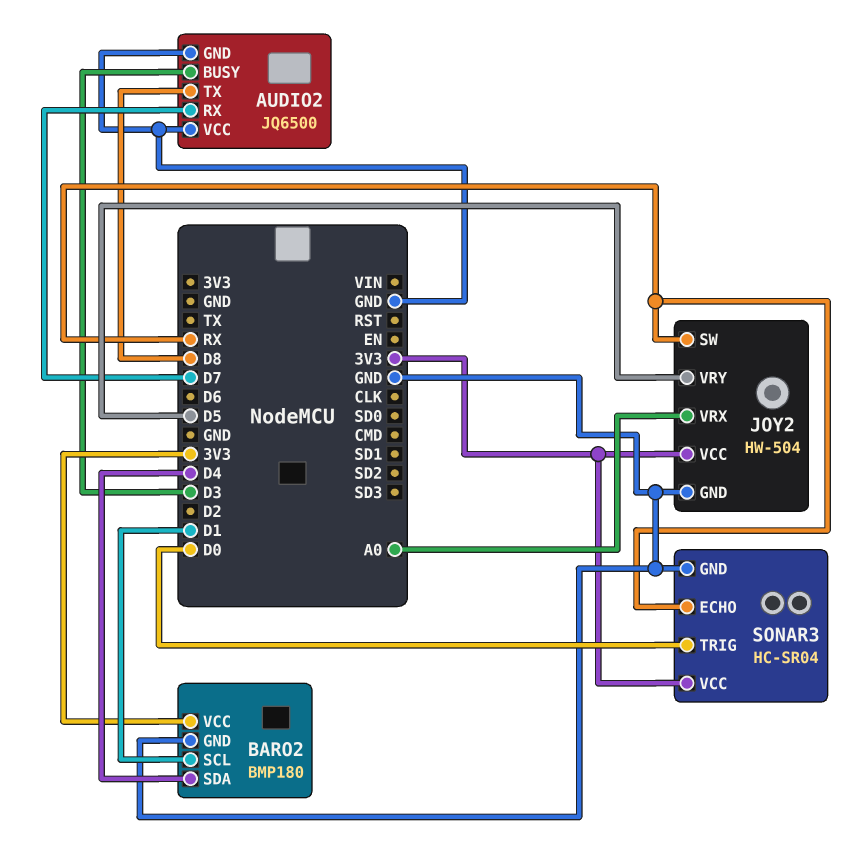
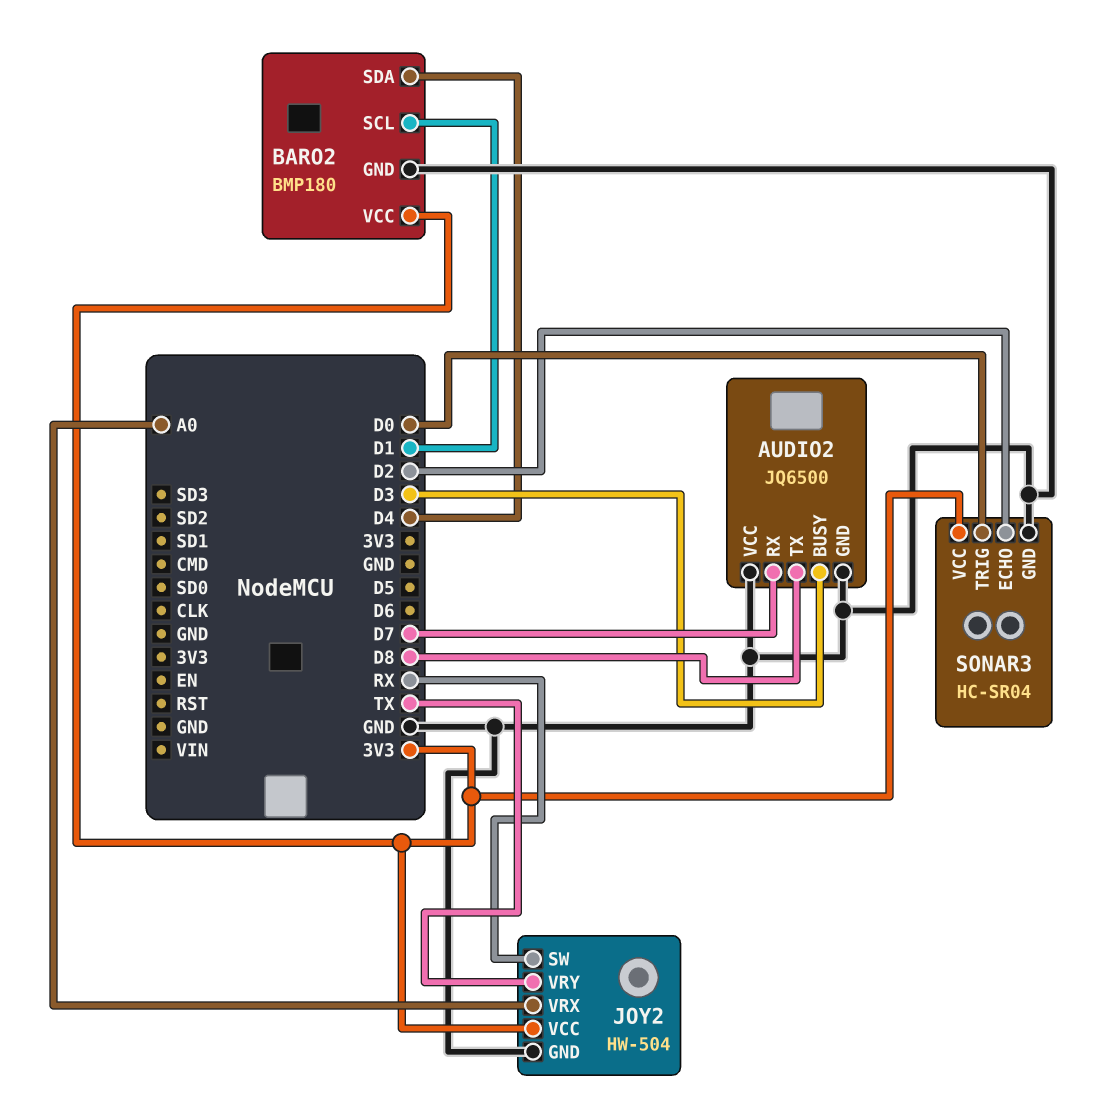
JOY2 pin VRY: D5 -> TX
SONAR3 pin ECHO: RX -> D2

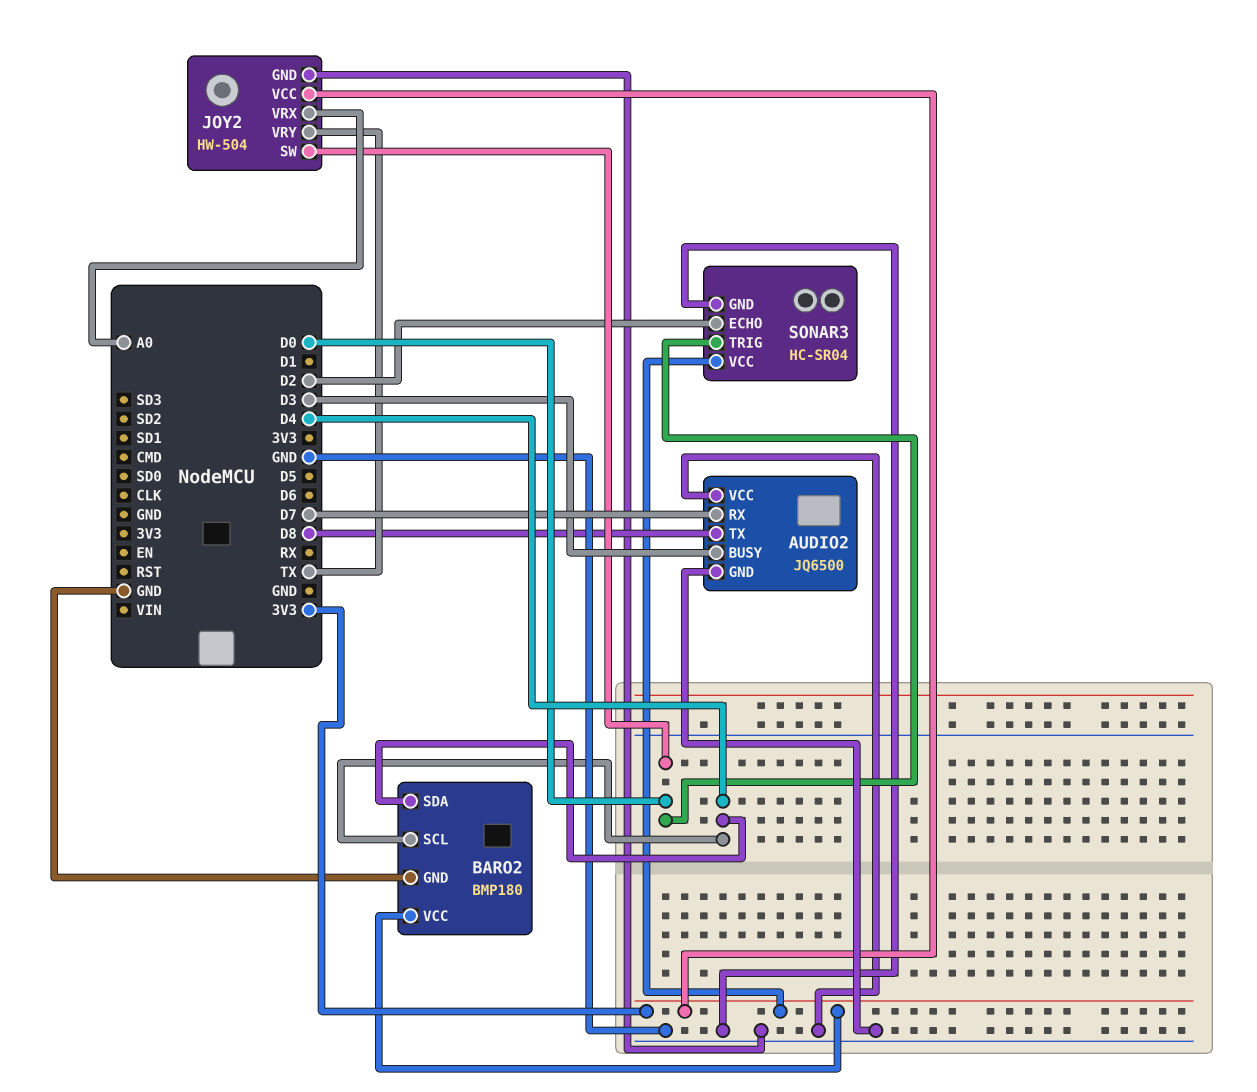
BARO2 pin SCL: D1 -> D4
JOY2 pin SW: RX -> D0

